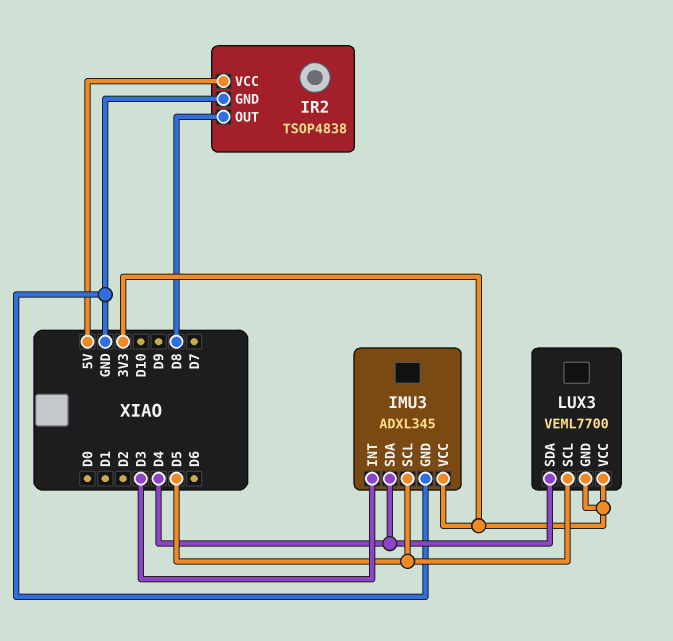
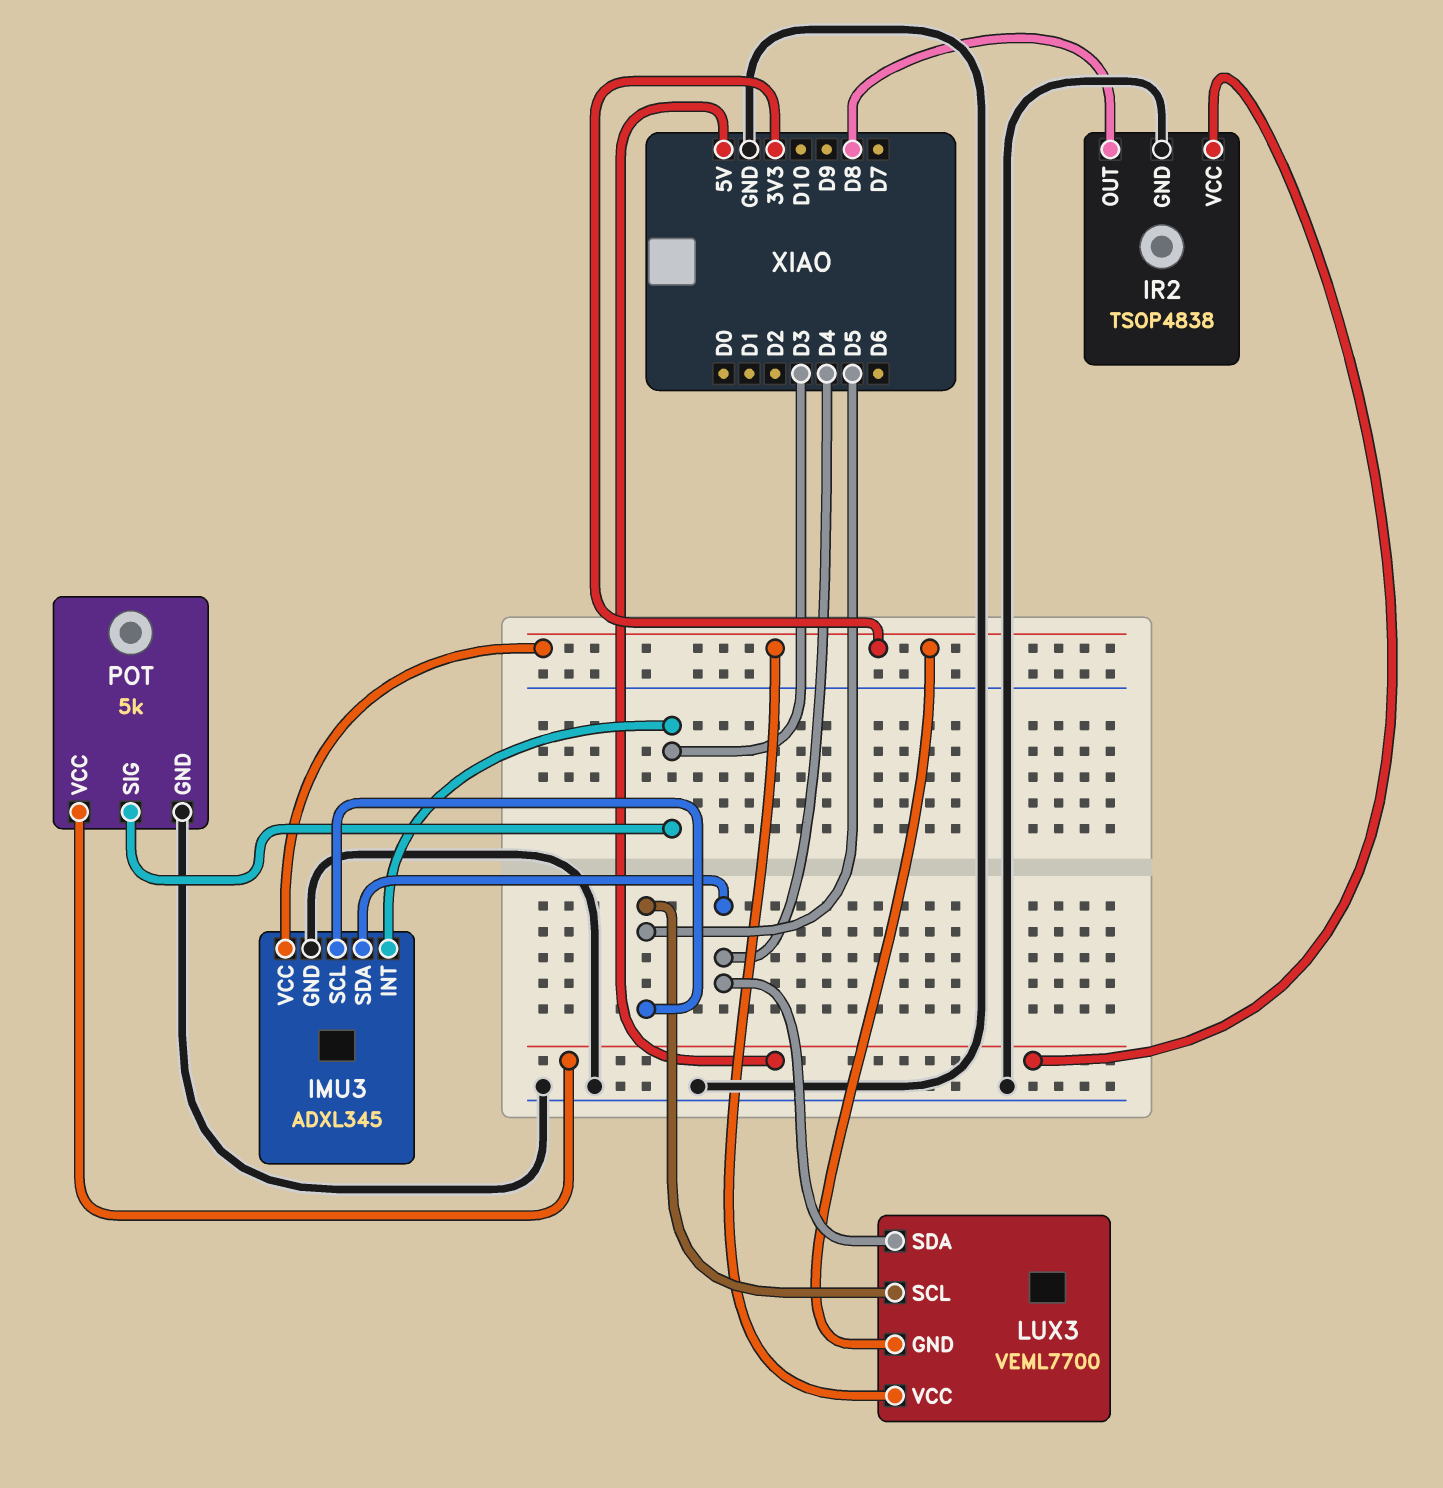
POT: none -> 5k
POT pin GND: none -> GND
POT pin SIG: none -> D3
POT pin VCC: none -> 5V

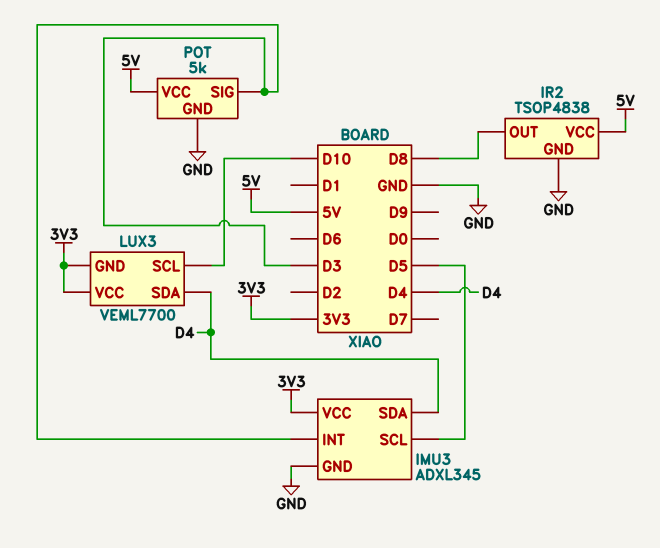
LUX3 pin SCL: D5 -> D10

